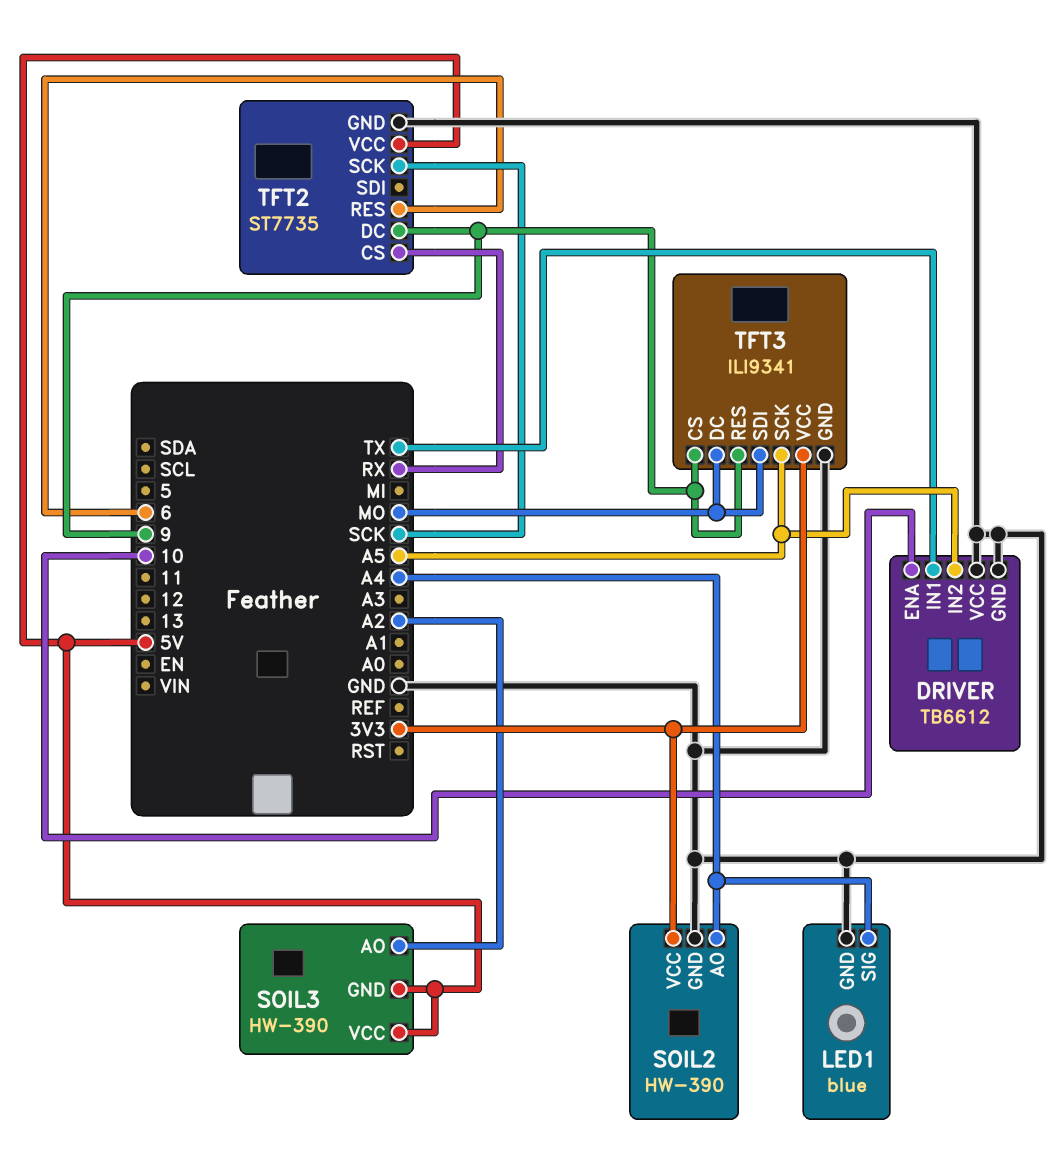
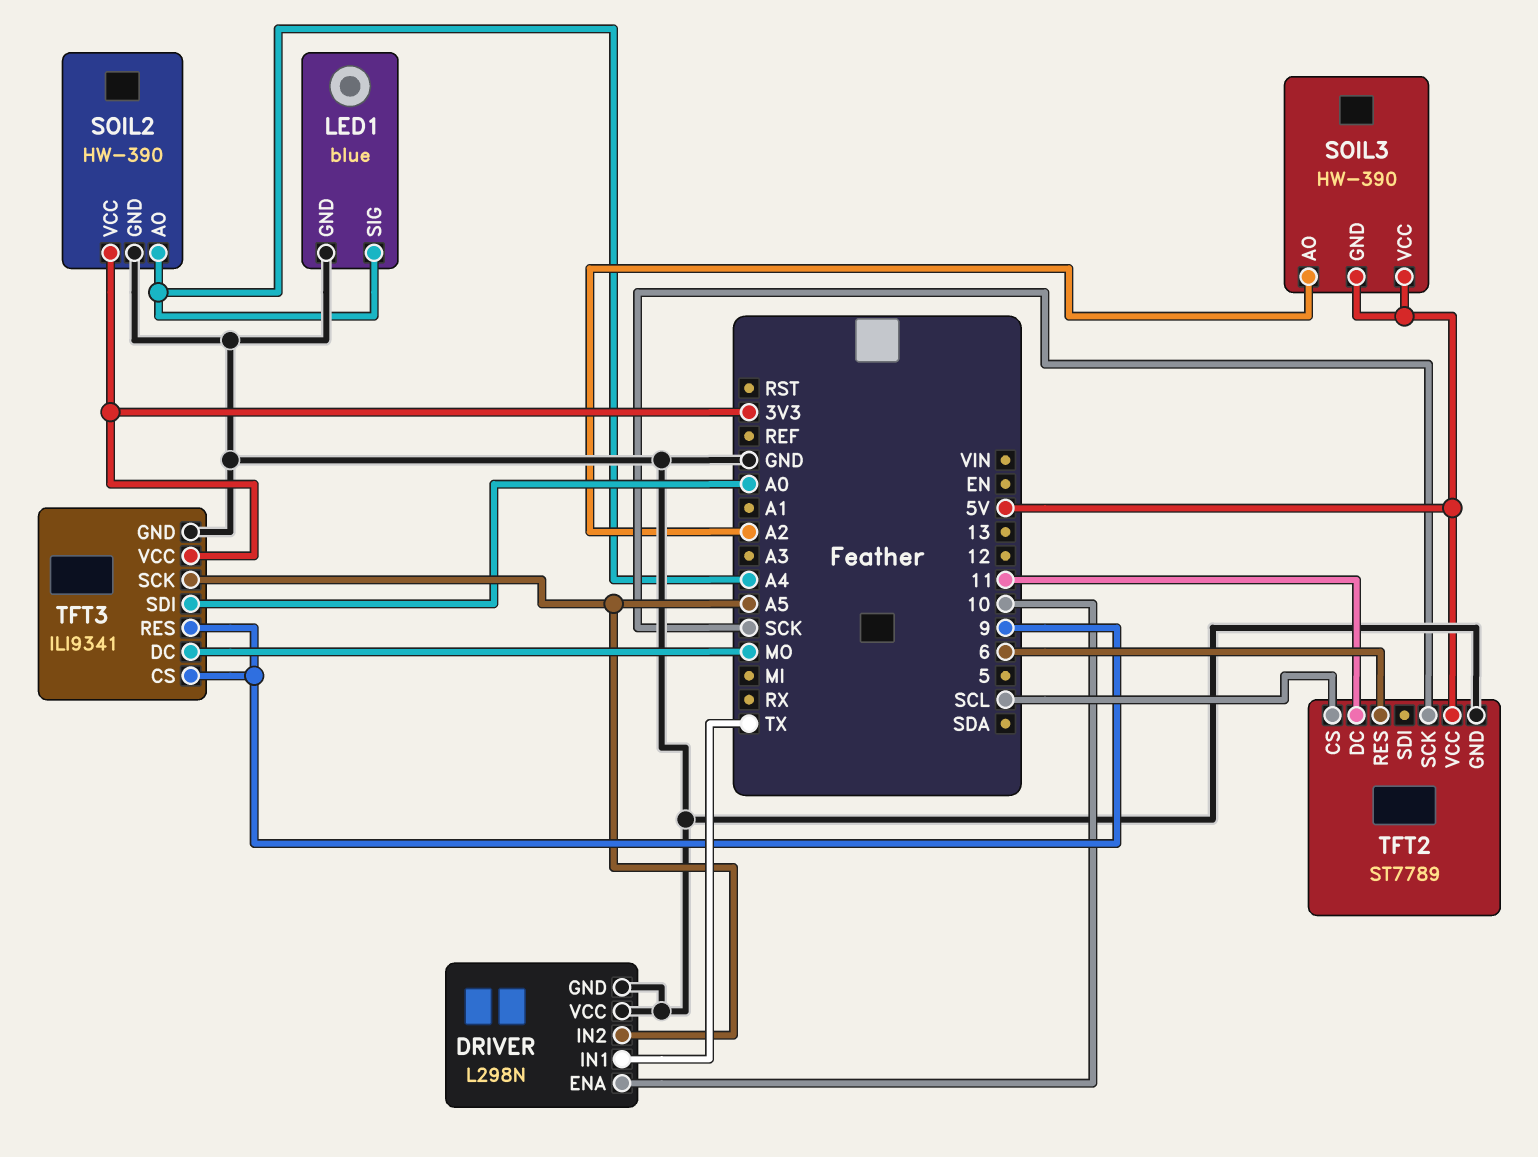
DRIVER: TB6612 -> L298N
TFT2: ST7735 -> ST7789
TFT2 pin CS: RX -> SCL
TFT2 pin DC: 9 -> 11
TFT3 pin SDI: MO -> A0

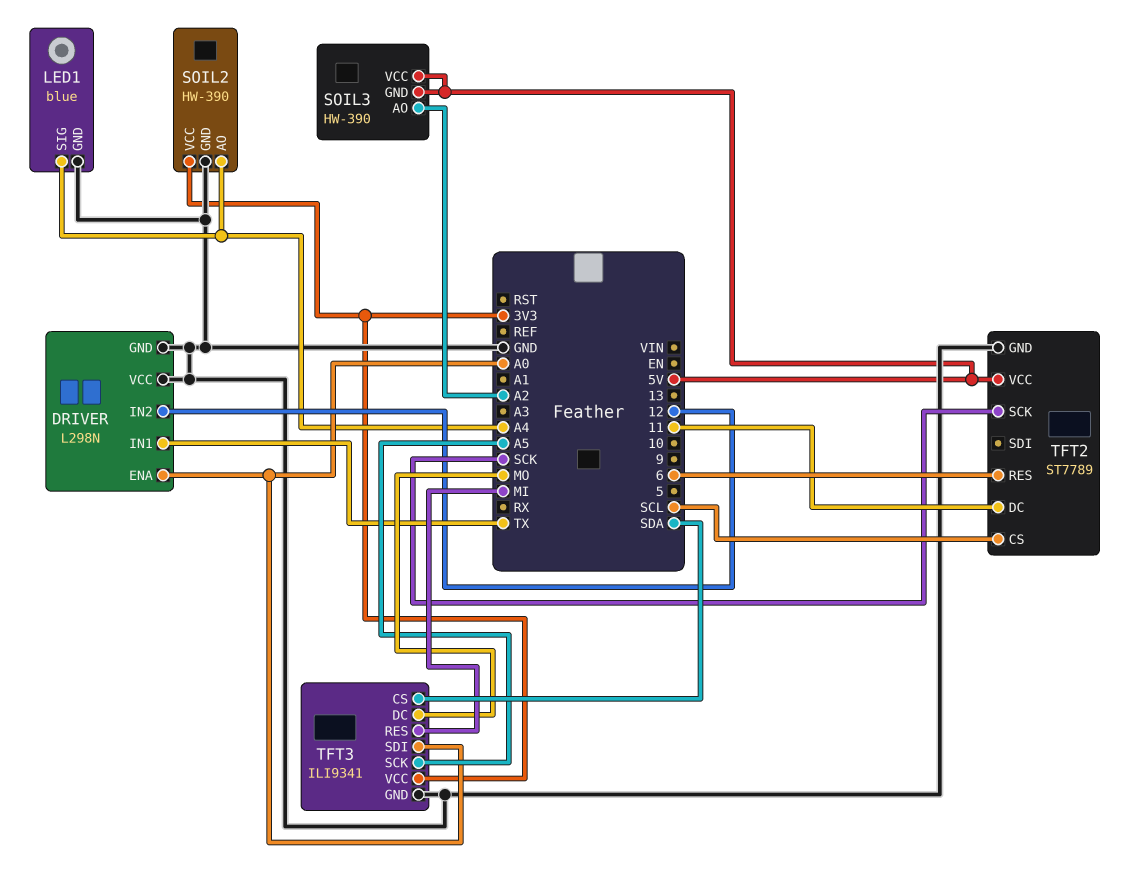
DRIVER pin ENA: 10 -> A0
DRIVER pin IN2: A5 -> 12
TFT3 pin CS: 9 -> SDA
TFT3 pin RES: 9 -> MI

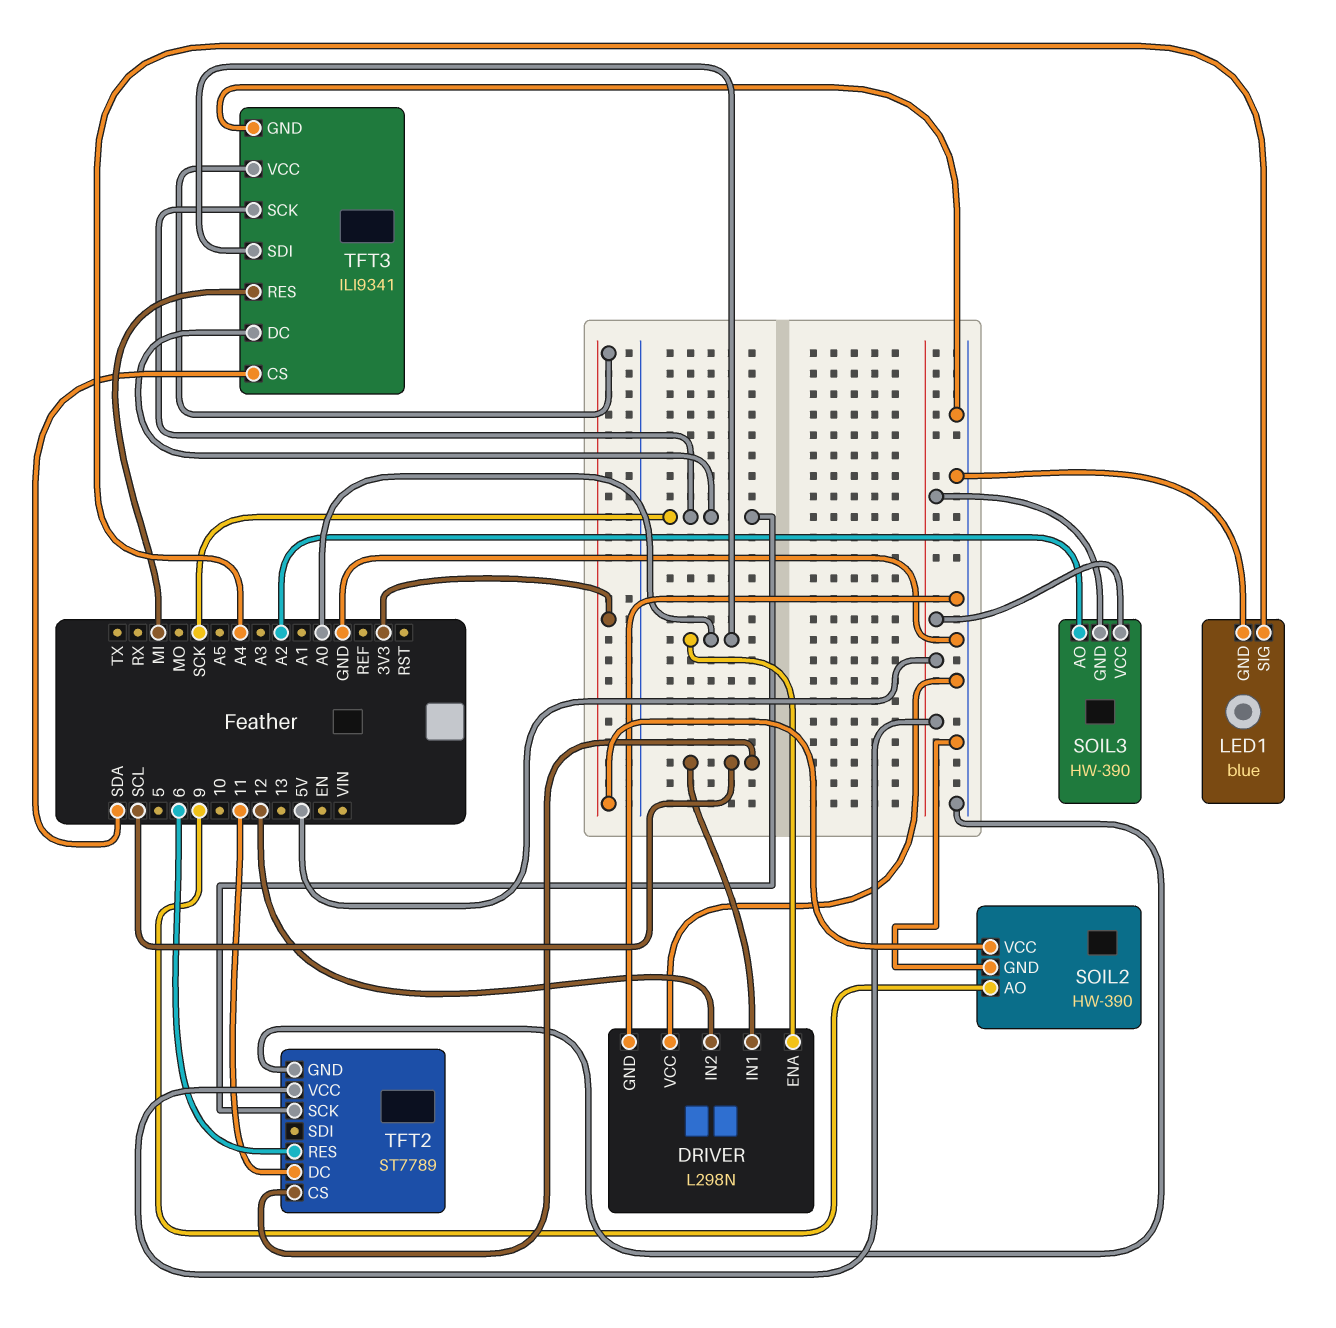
DRIVER pin IN1: TX -> SCL
SOIL2 pin AO: A4 -> 9
TFT3 pin DC: MO -> SCK
TFT3 pin SCK: A5 -> SCK

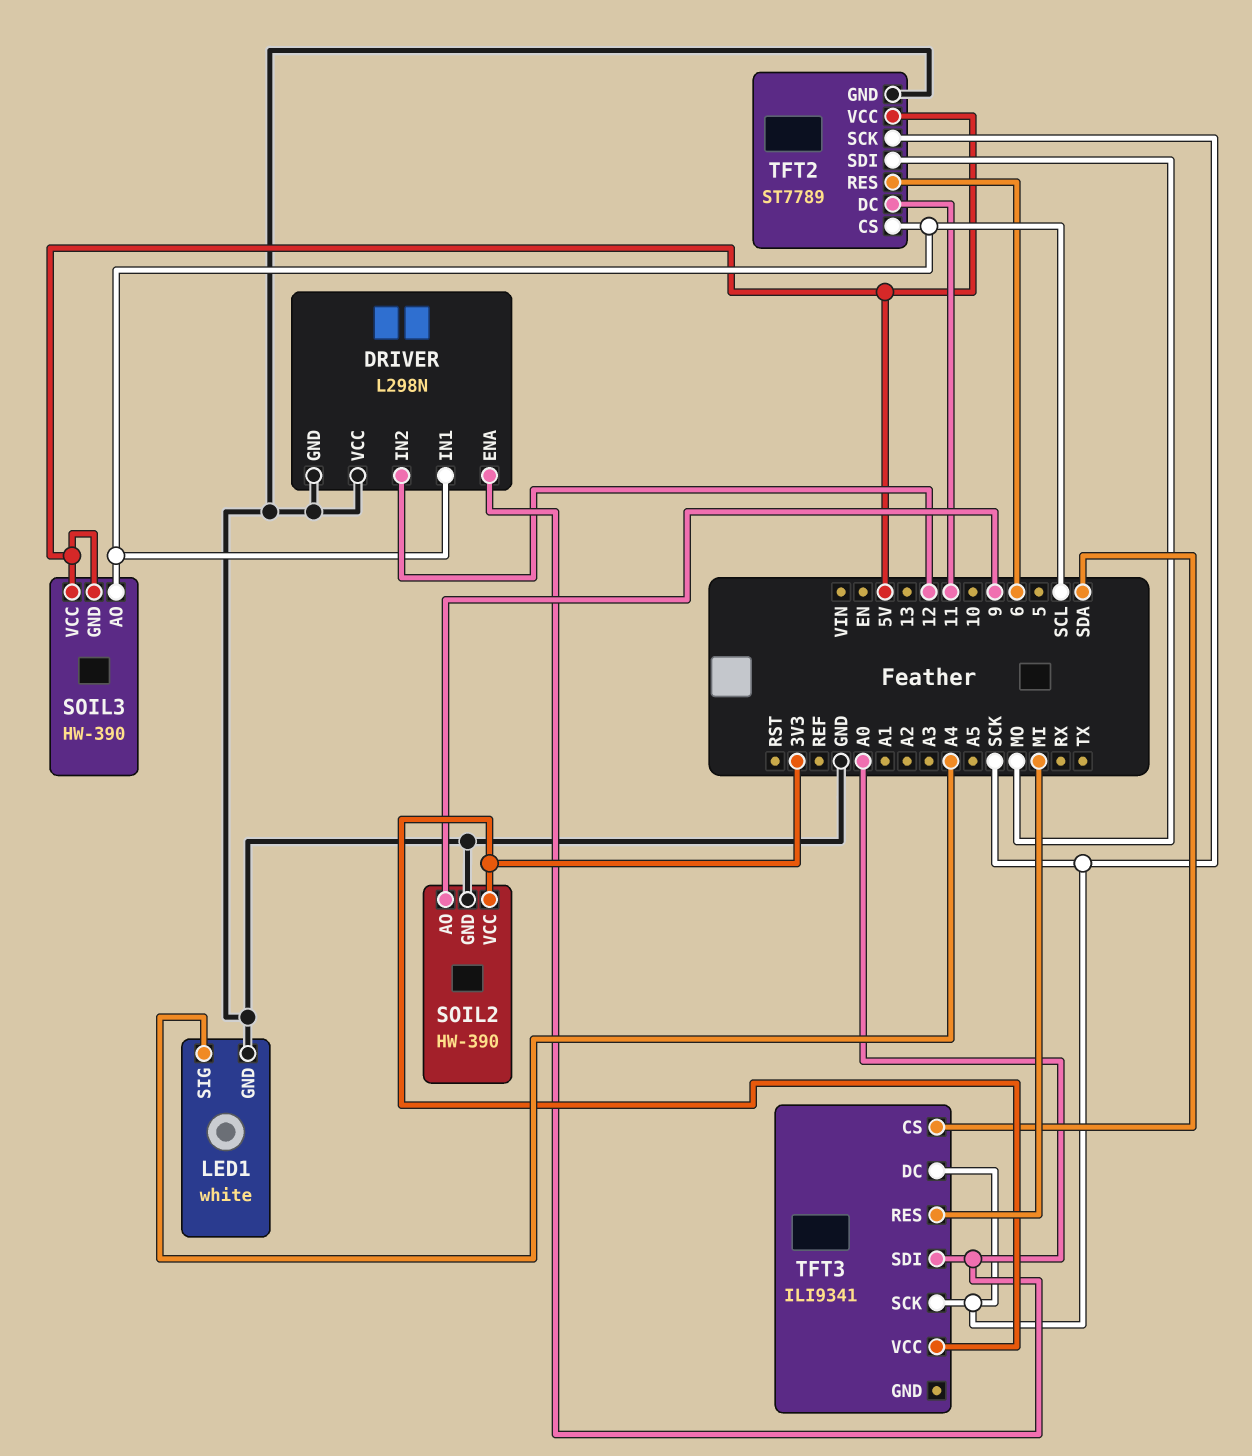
LED1: blue -> white
SOIL3 pin AO: A2 -> SCL
TFT2 pin SDI: none -> MO
TFT3 pin GND: GND -> none

